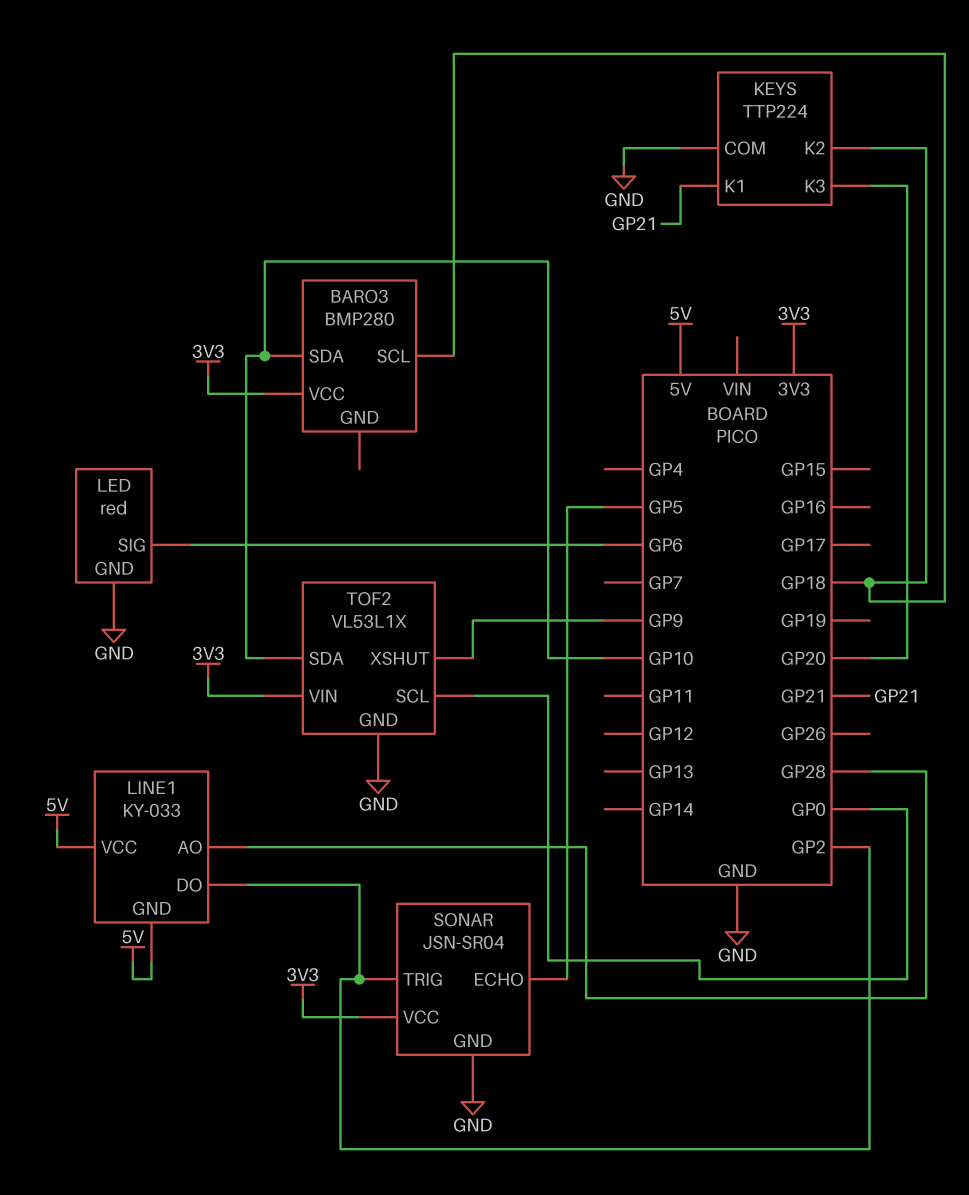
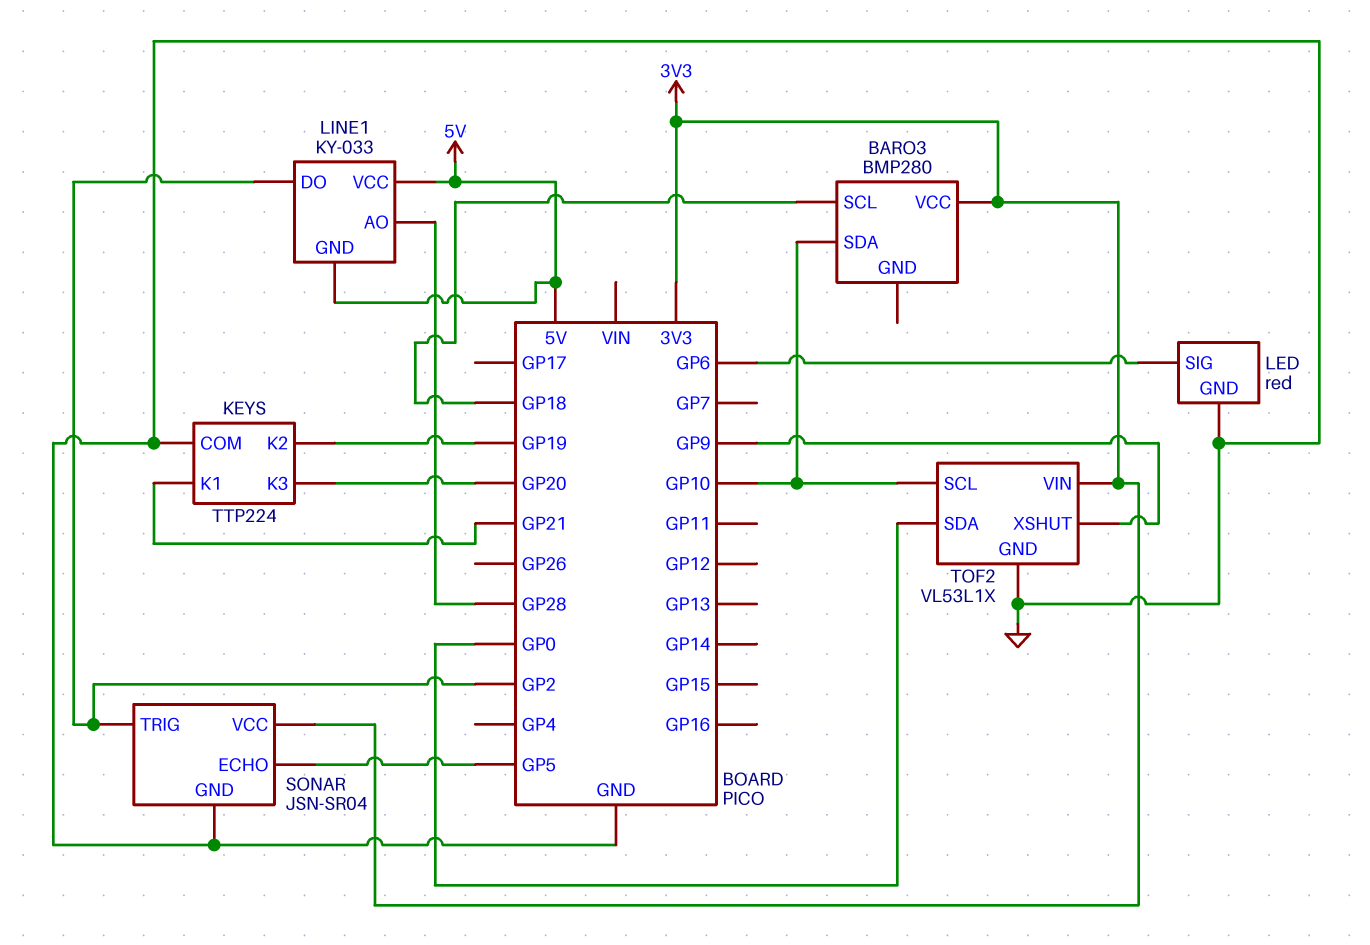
KEYS pin K2: GP18 -> GP19
TOF2 pin SCL: GP0 -> GP10
TOF2 pin SDA: GP10 -> GP0

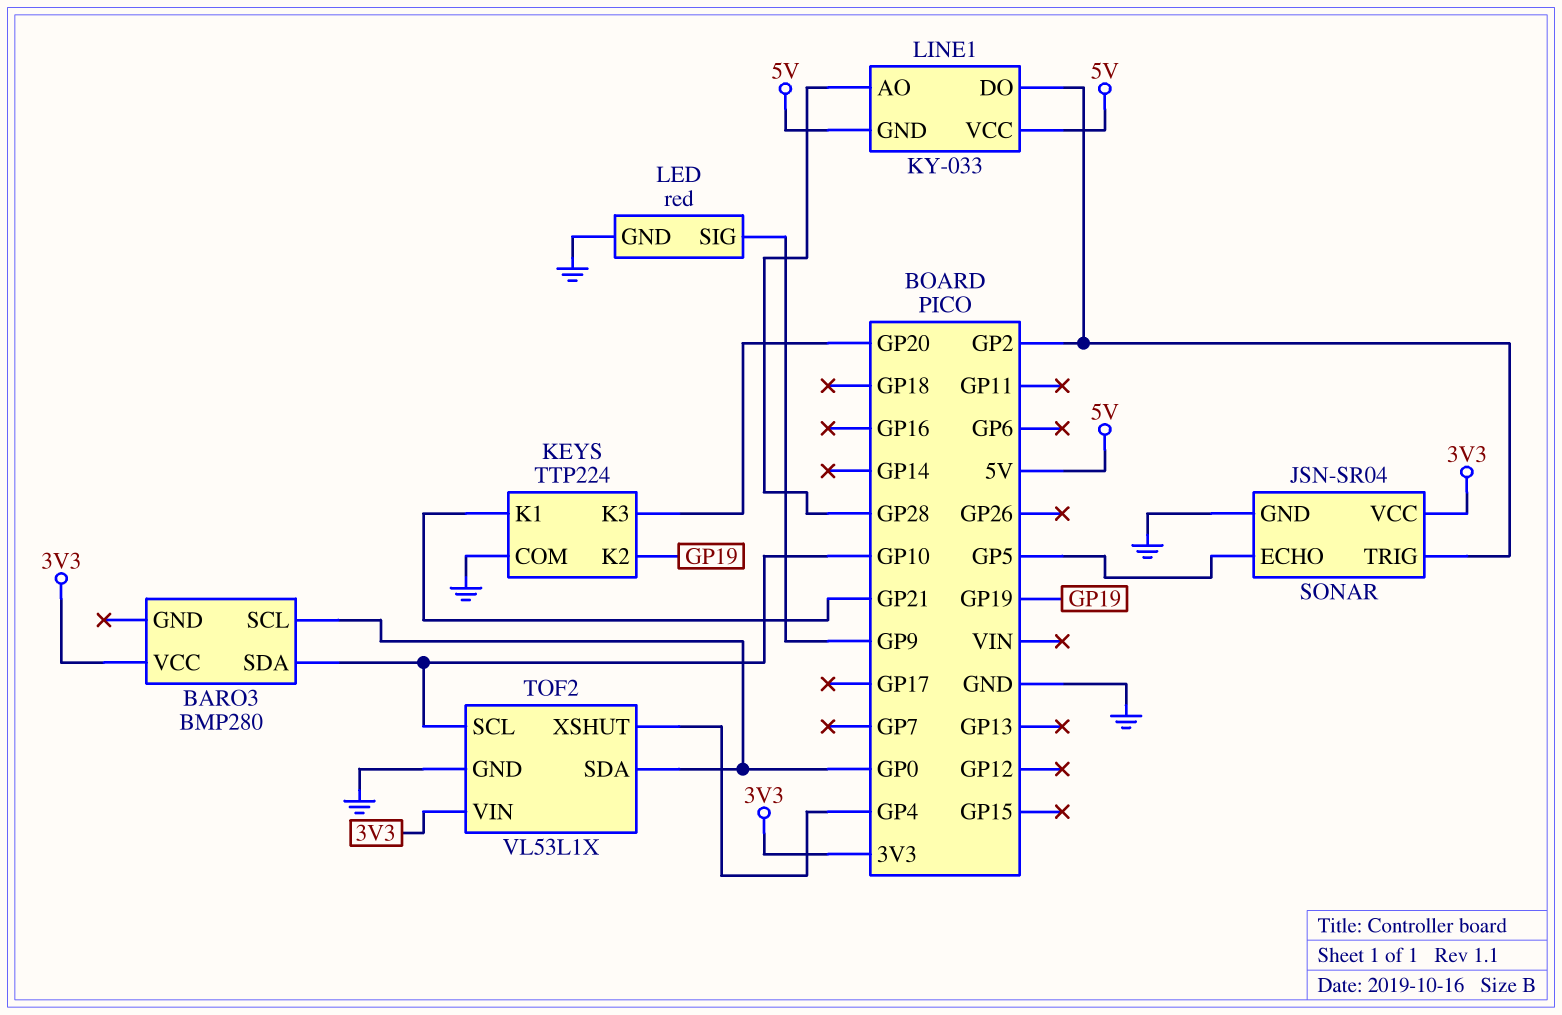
BARO3 pin SCL: GP18 -> GP0
LED pin SIG: GP6 -> GP9
TOF2 pin XSHUT: GP9 -> GP4

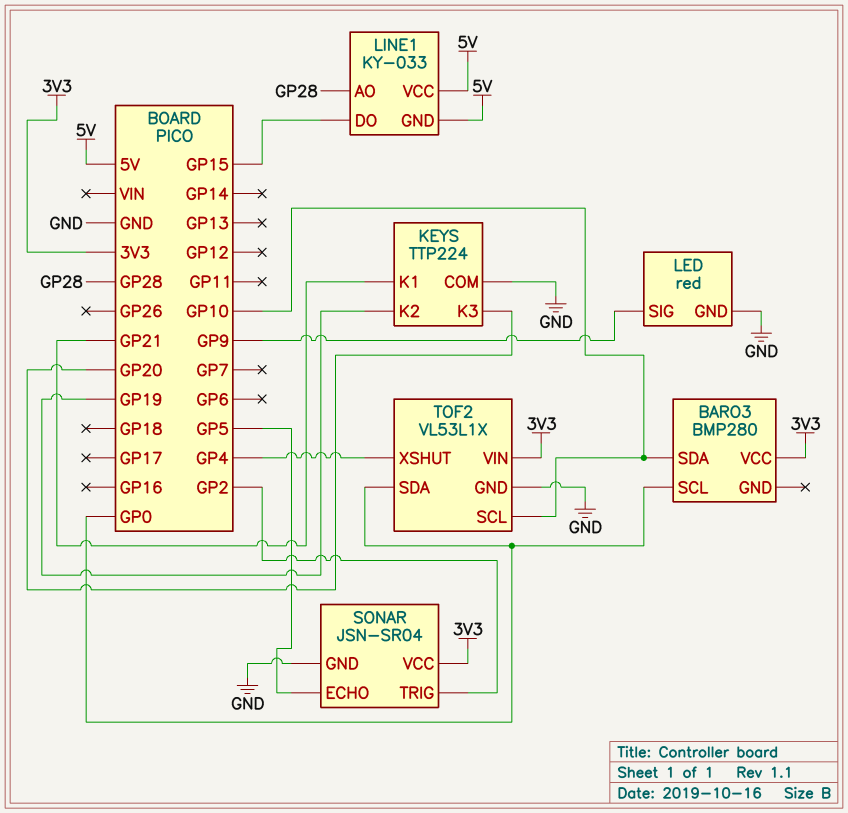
LINE1 pin DO: GP2 -> GP15

